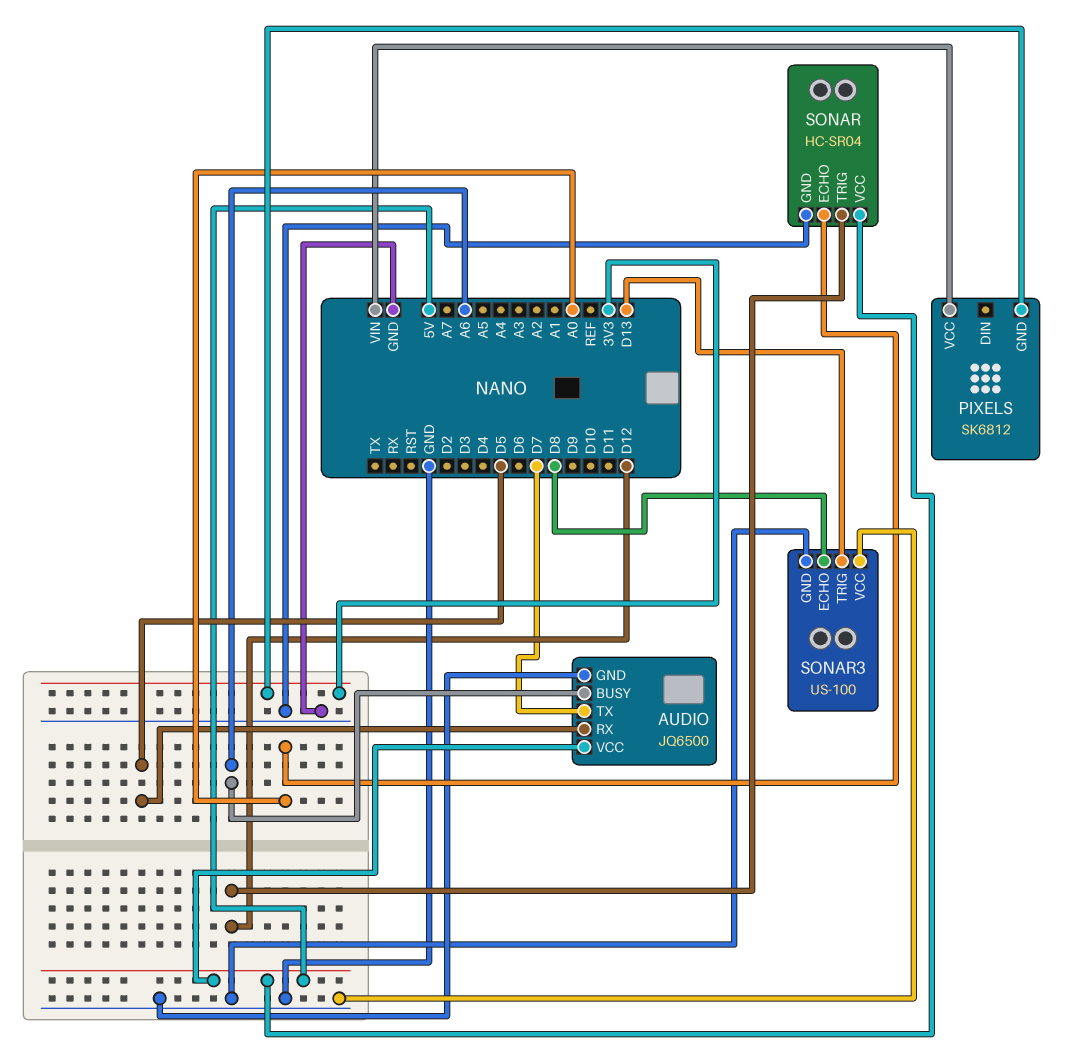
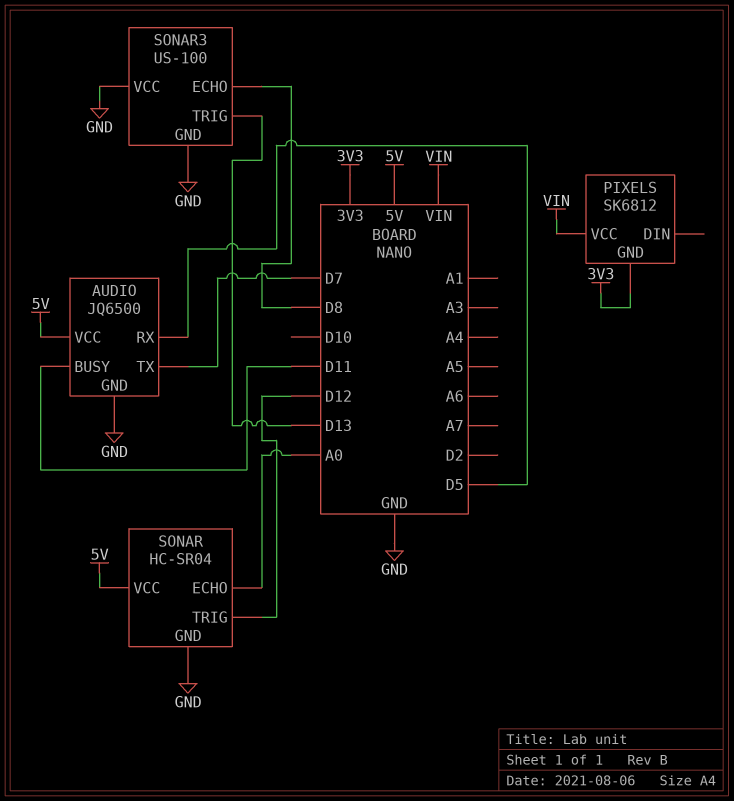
AUDIO pin BUSY: A6 -> D11

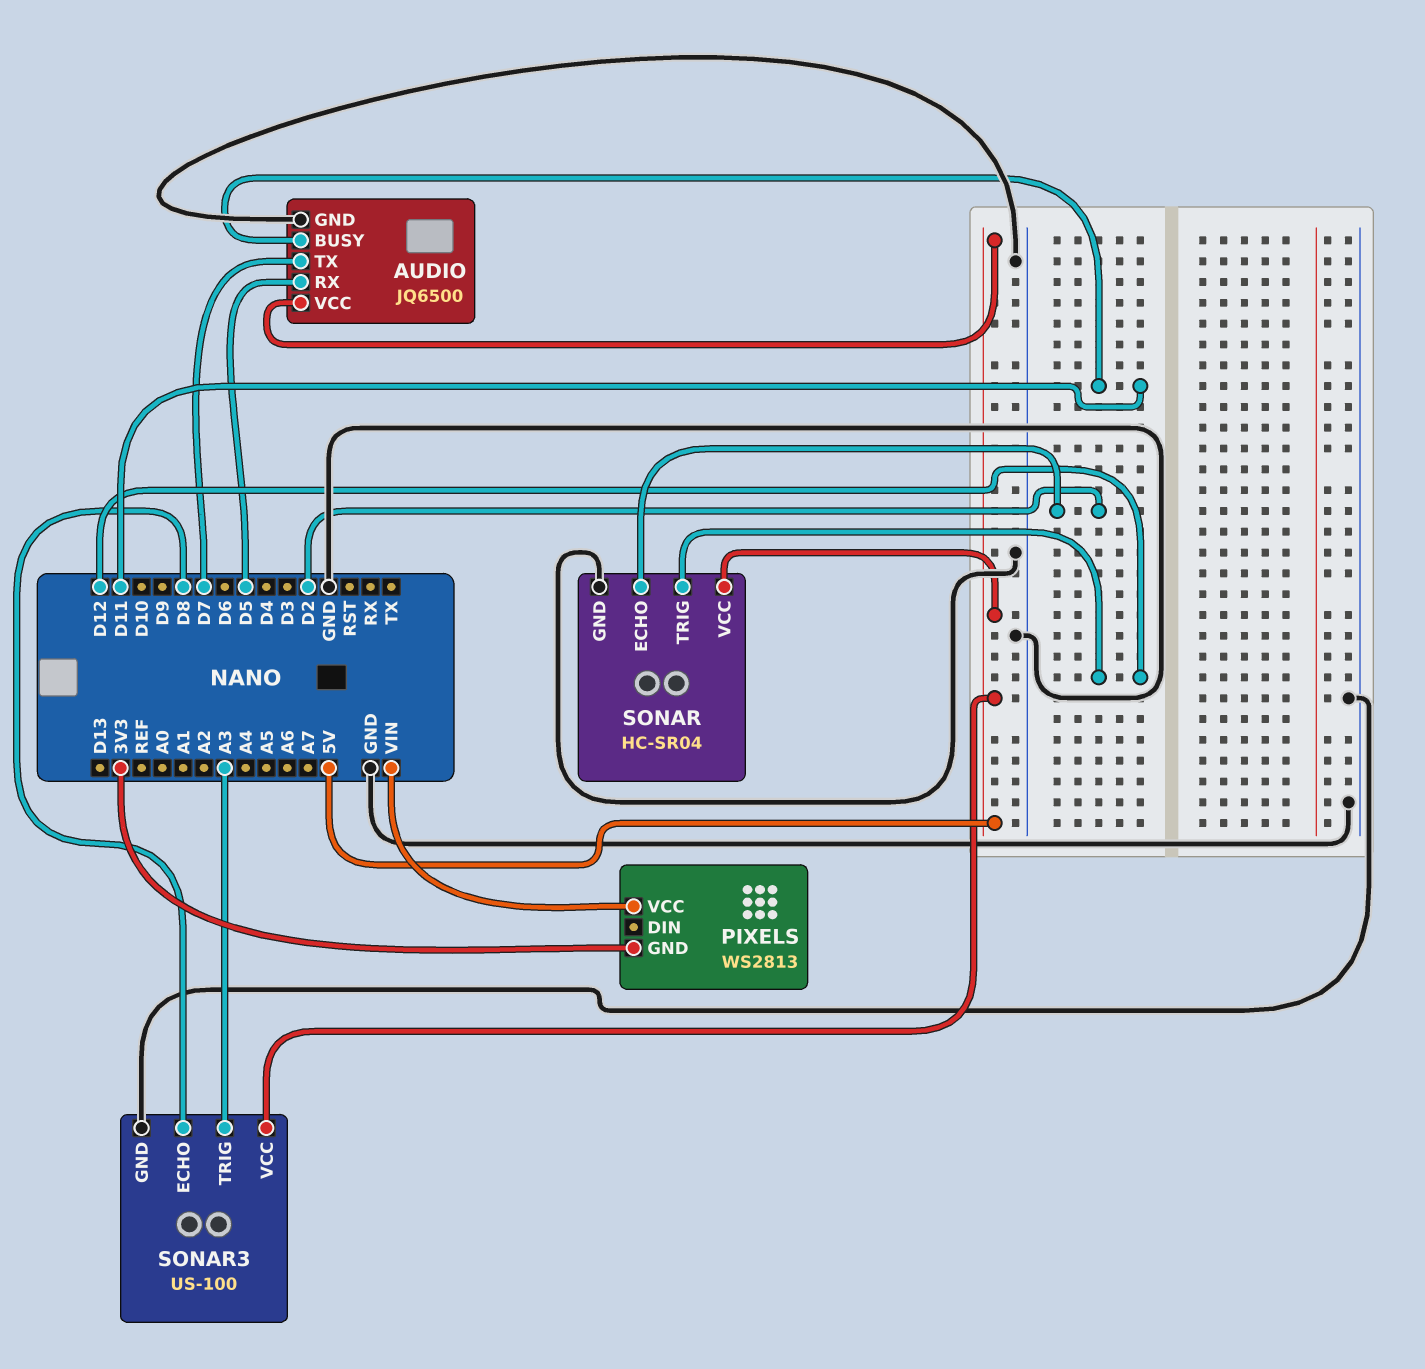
PIXELS: SK6812 -> WS2813
SONAR pin ECHO: A0 -> D2
SONAR3 pin TRIG: D13 -> A3
SONAR3 pin VCC: GND -> 5V

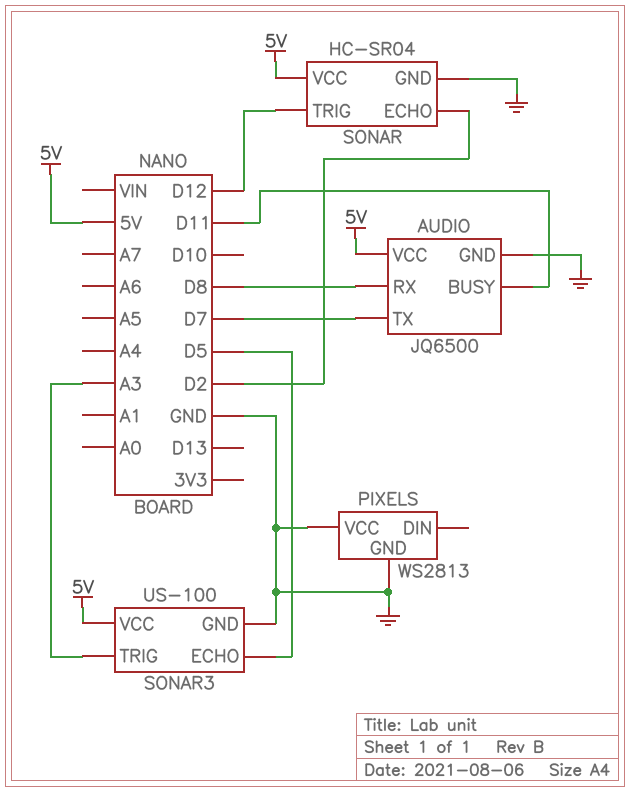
AUDIO pin RX: D5 -> D8
PIXELS pin GND: 3V3 -> GND
PIXELS pin VCC: VIN -> GND
SONAR3 pin ECHO: D8 -> D5

